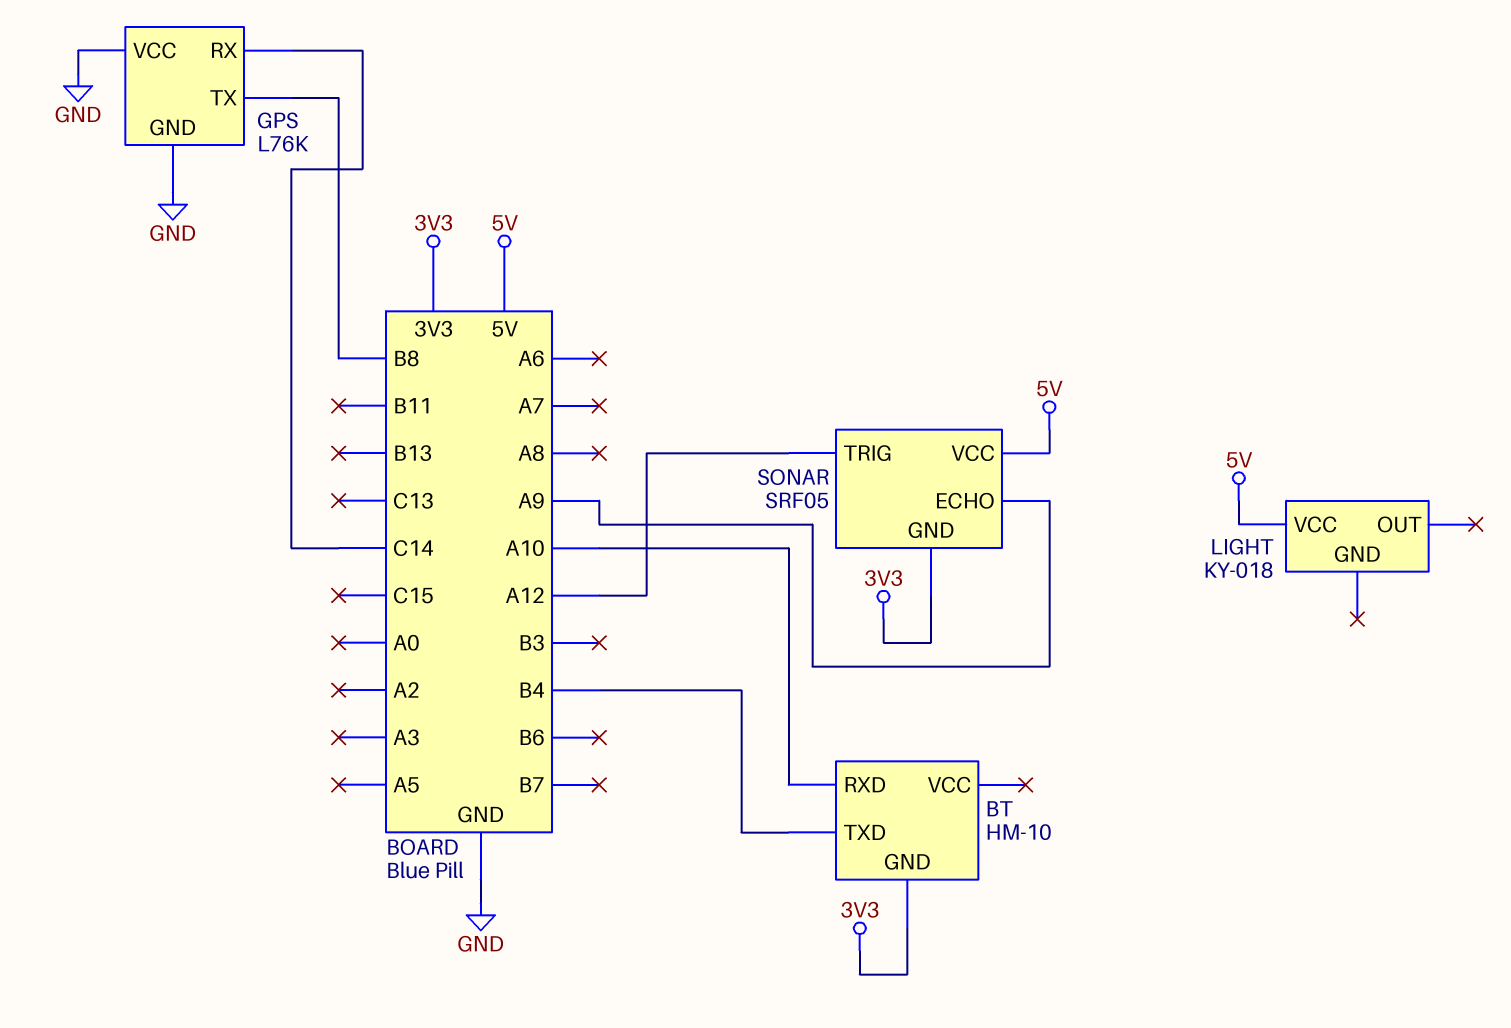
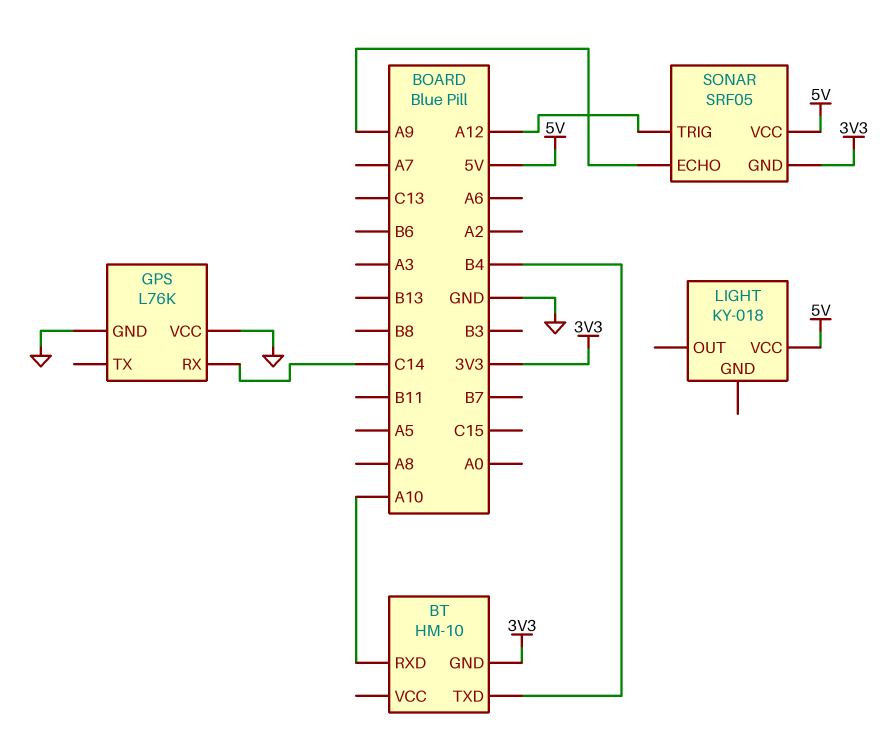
GPS pin TX: B8 -> none

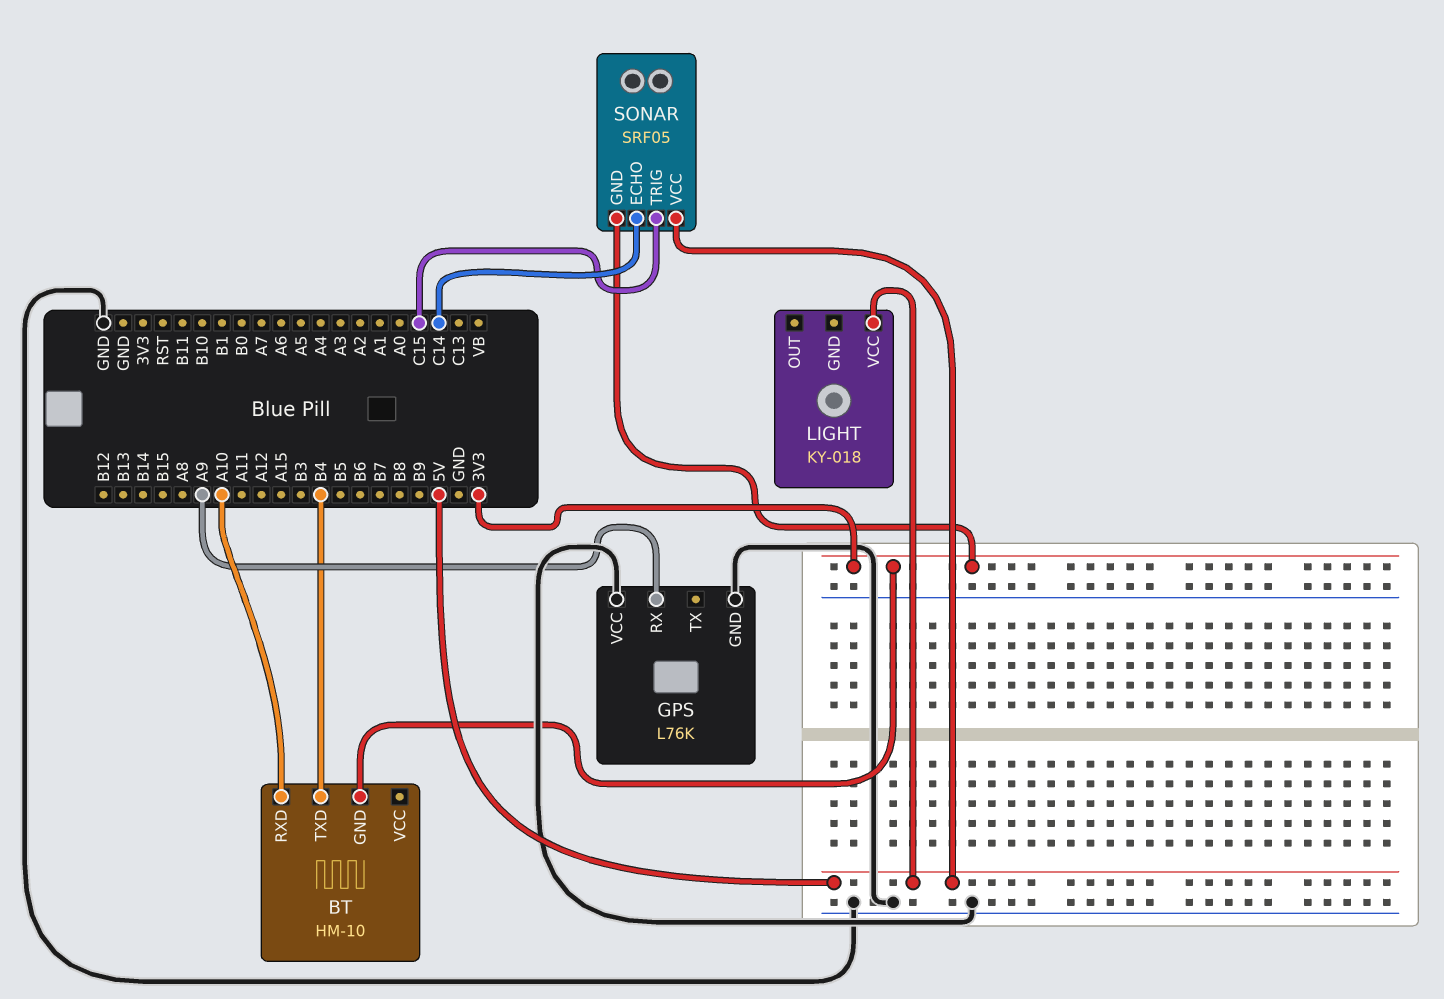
GPS pin RX: C14 -> A9
SONAR pin ECHO: A9 -> C14
SONAR pin TRIG: A12 -> C15

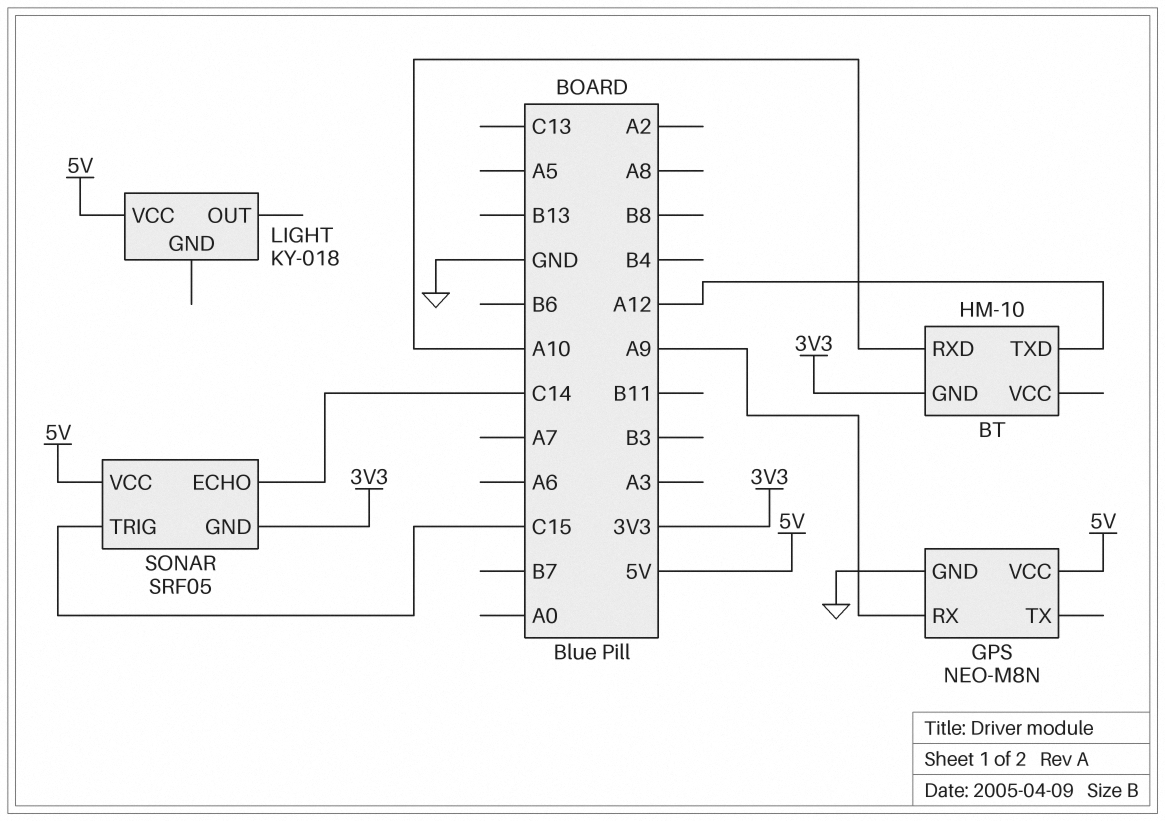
BT pin TXD: B4 -> A12
GPS: L76K -> NEO-M8N
GPS pin VCC: GND -> 5V

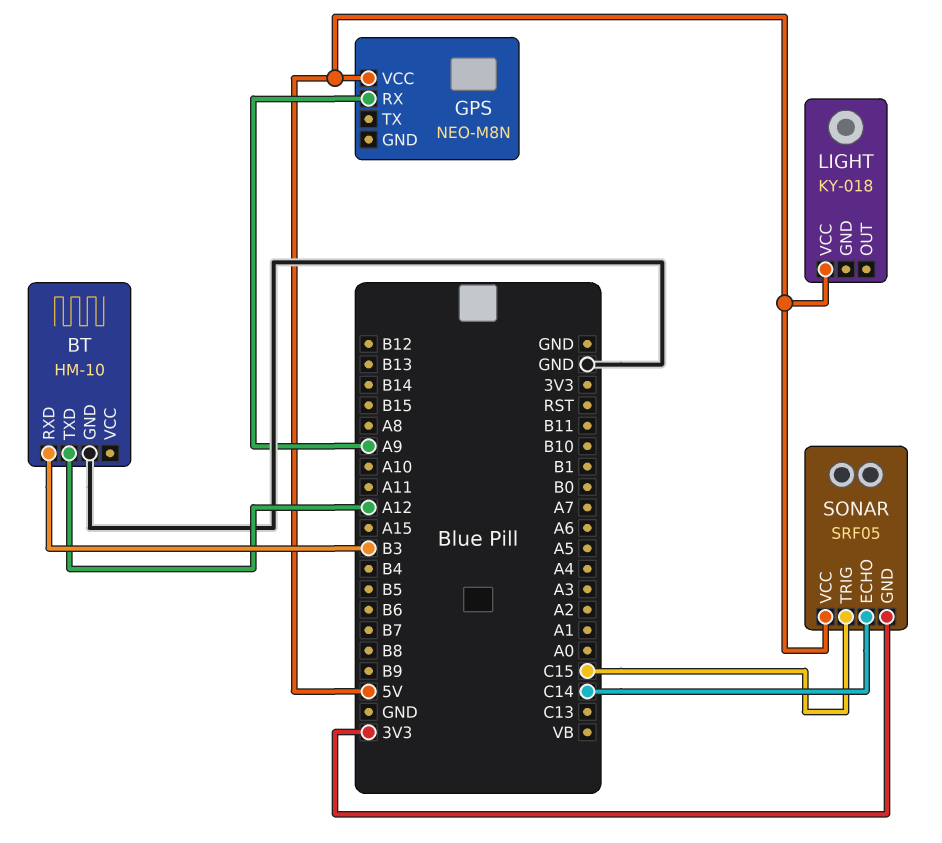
BT pin GND: 3V3 -> GND
BT pin RXD: A10 -> B3
GPS pin GND: GND -> none

